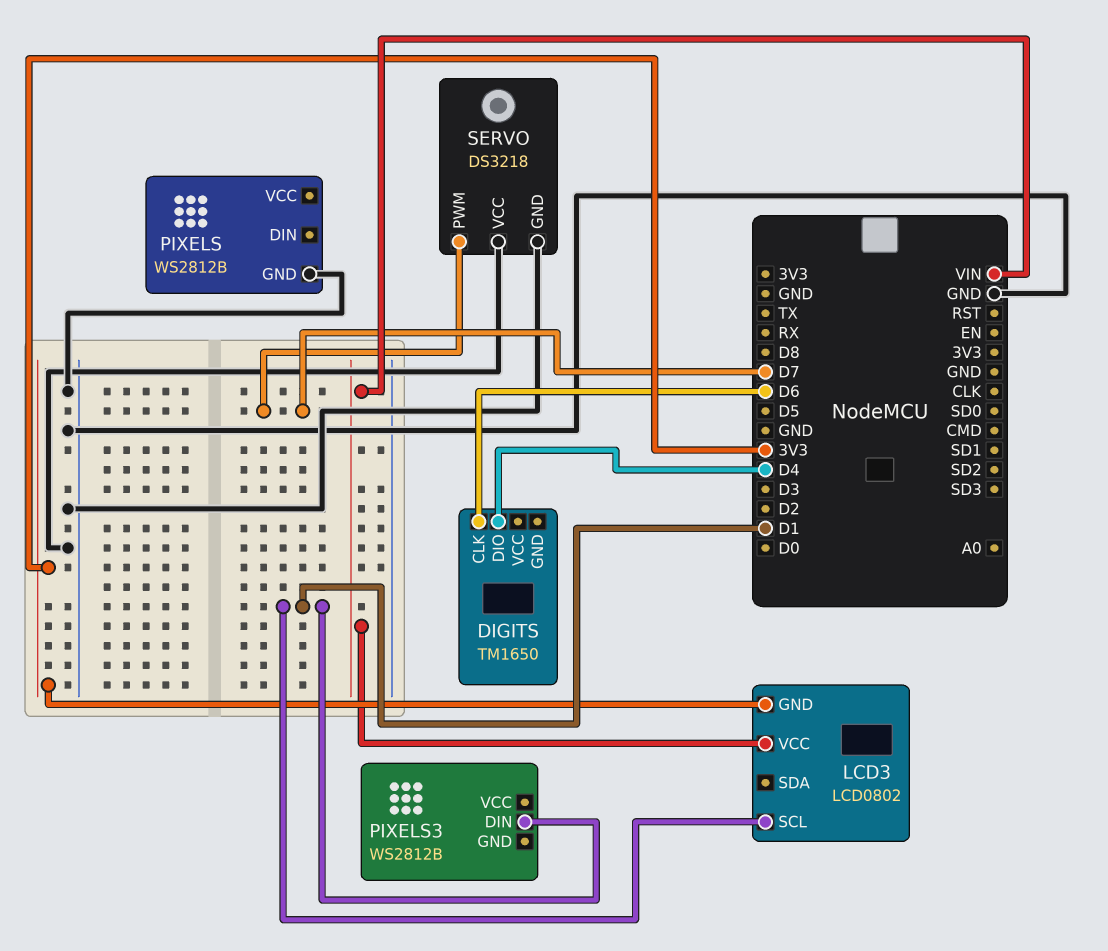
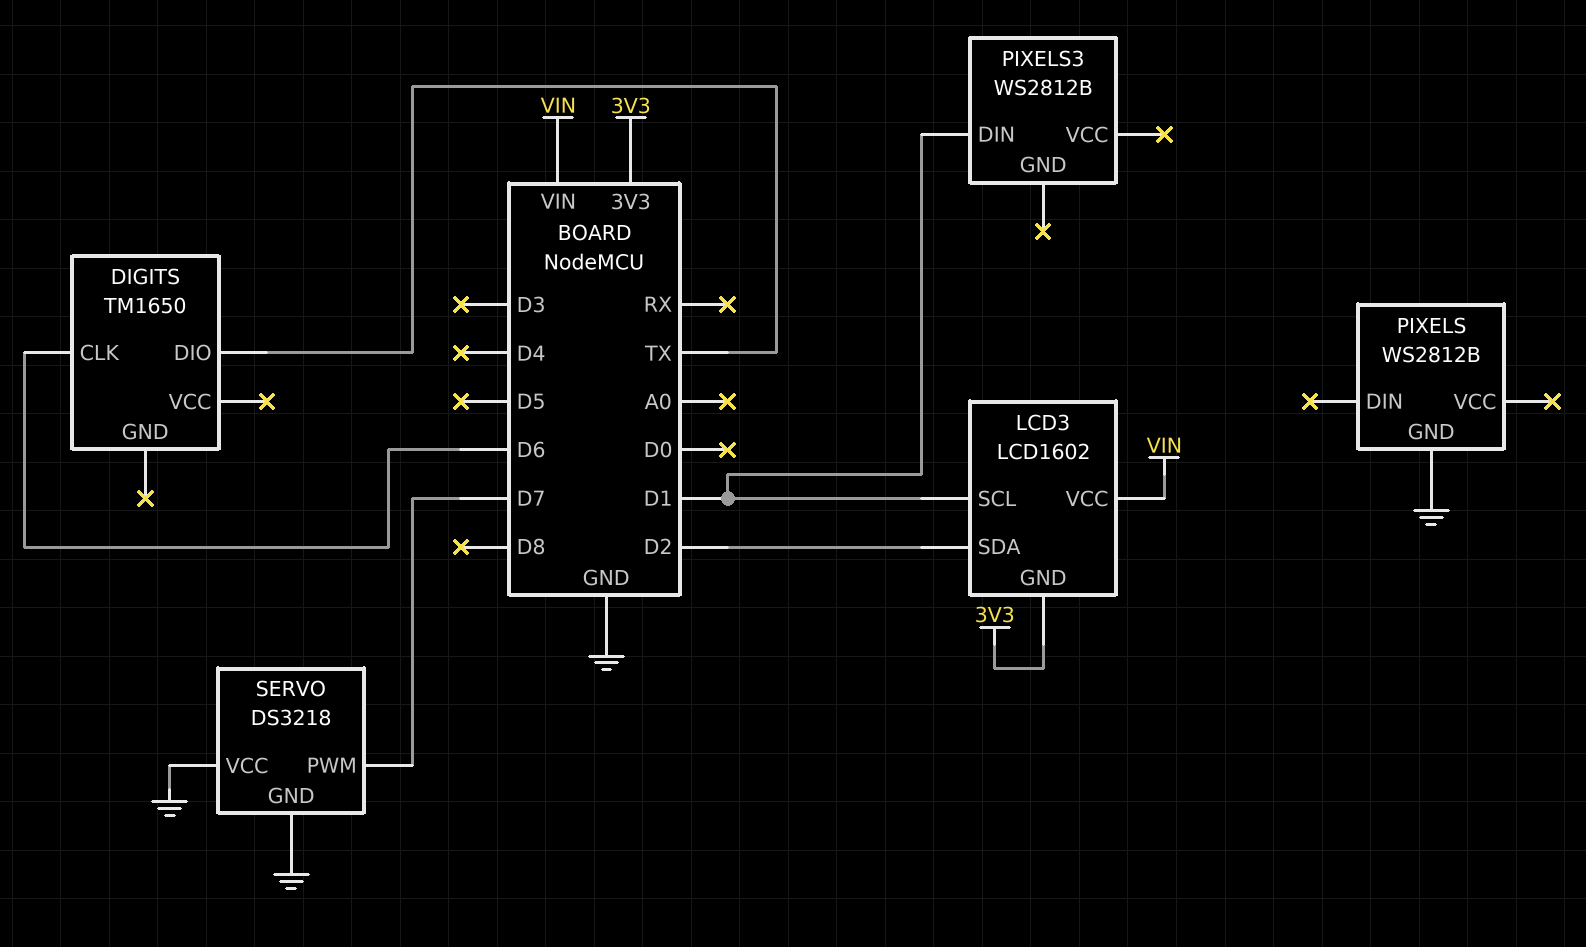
DIGITS pin DIO: D4 -> TX
LCD3: LCD0802 -> LCD1602
LCD3 pin SDA: none -> D2

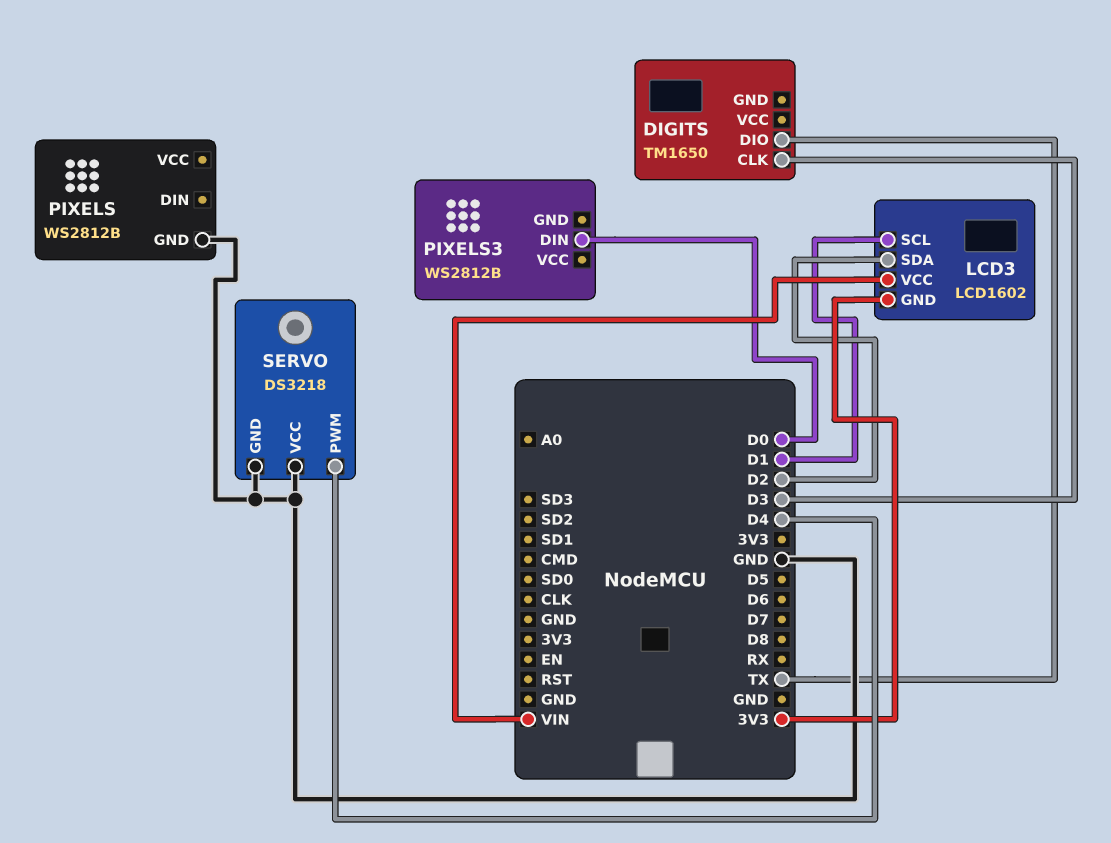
DIGITS pin CLK: D6 -> D3
PIXELS3 pin DIN: D1 -> D0
SERVO pin PWM: D7 -> D4

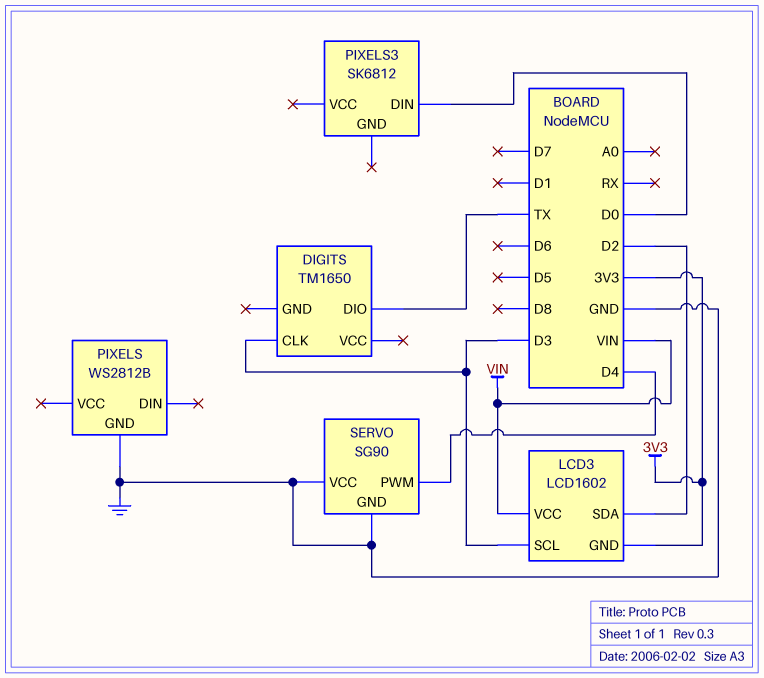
LCD3 pin SCL: D1 -> D3
PIXELS3: WS2812B -> SK6812
SERVO: DS3218 -> SG90

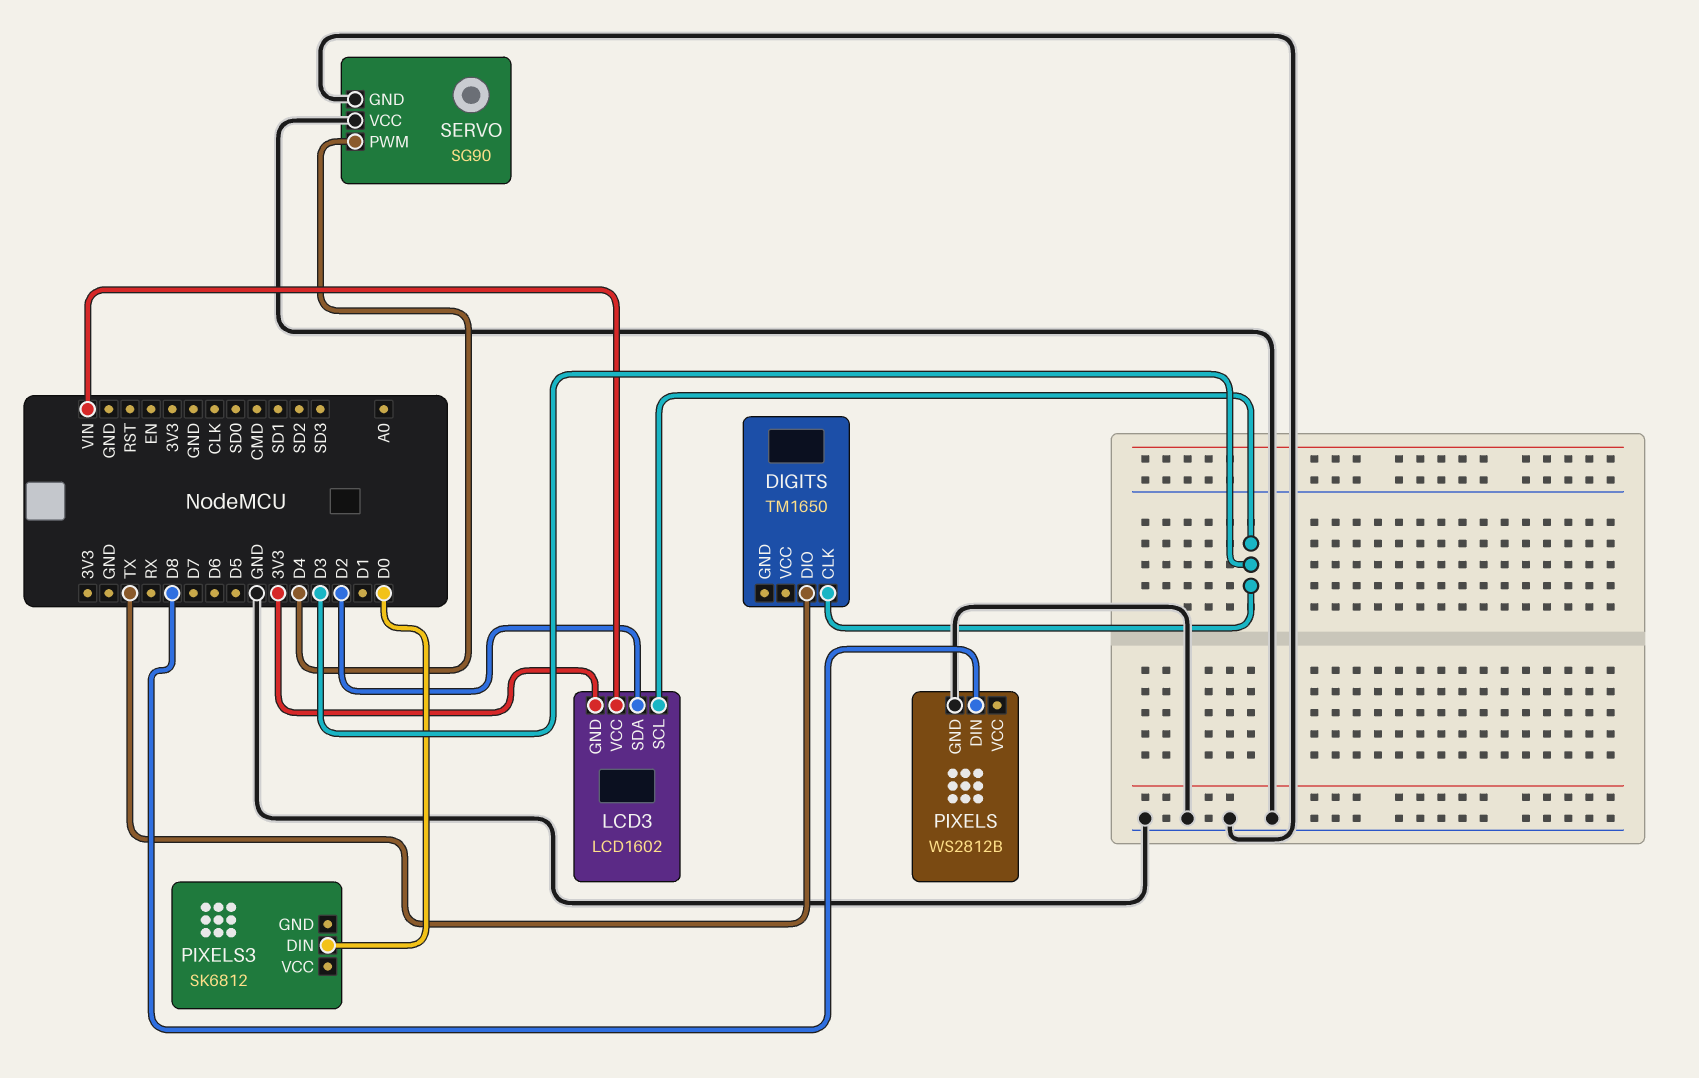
PIXELS pin DIN: none -> D8

